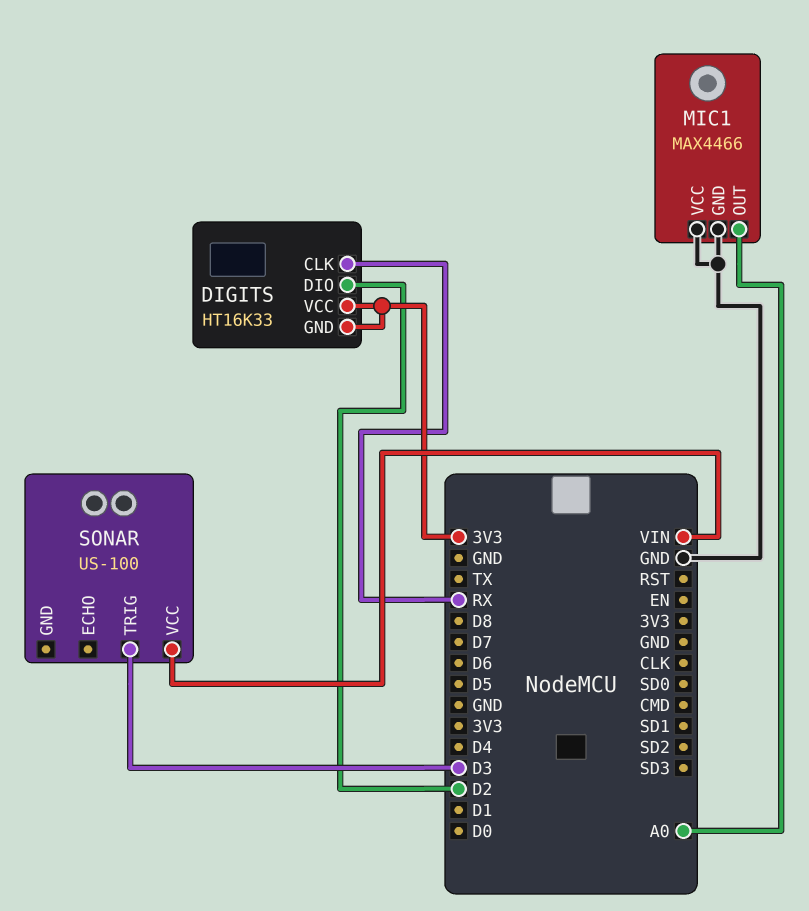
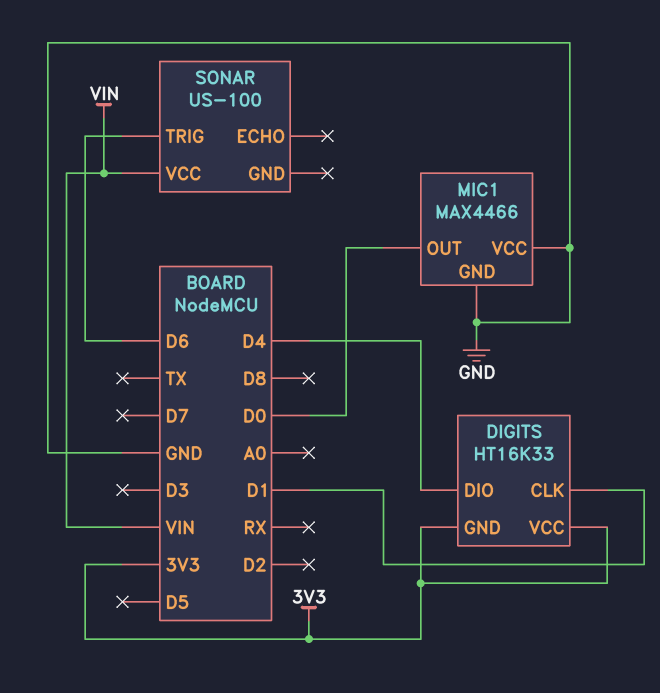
DIGITS pin CLK: RX -> D1
DIGITS pin DIO: D2 -> D4
MIC1 pin OUT: A0 -> D0
SONAR pin TRIG: D3 -> D6

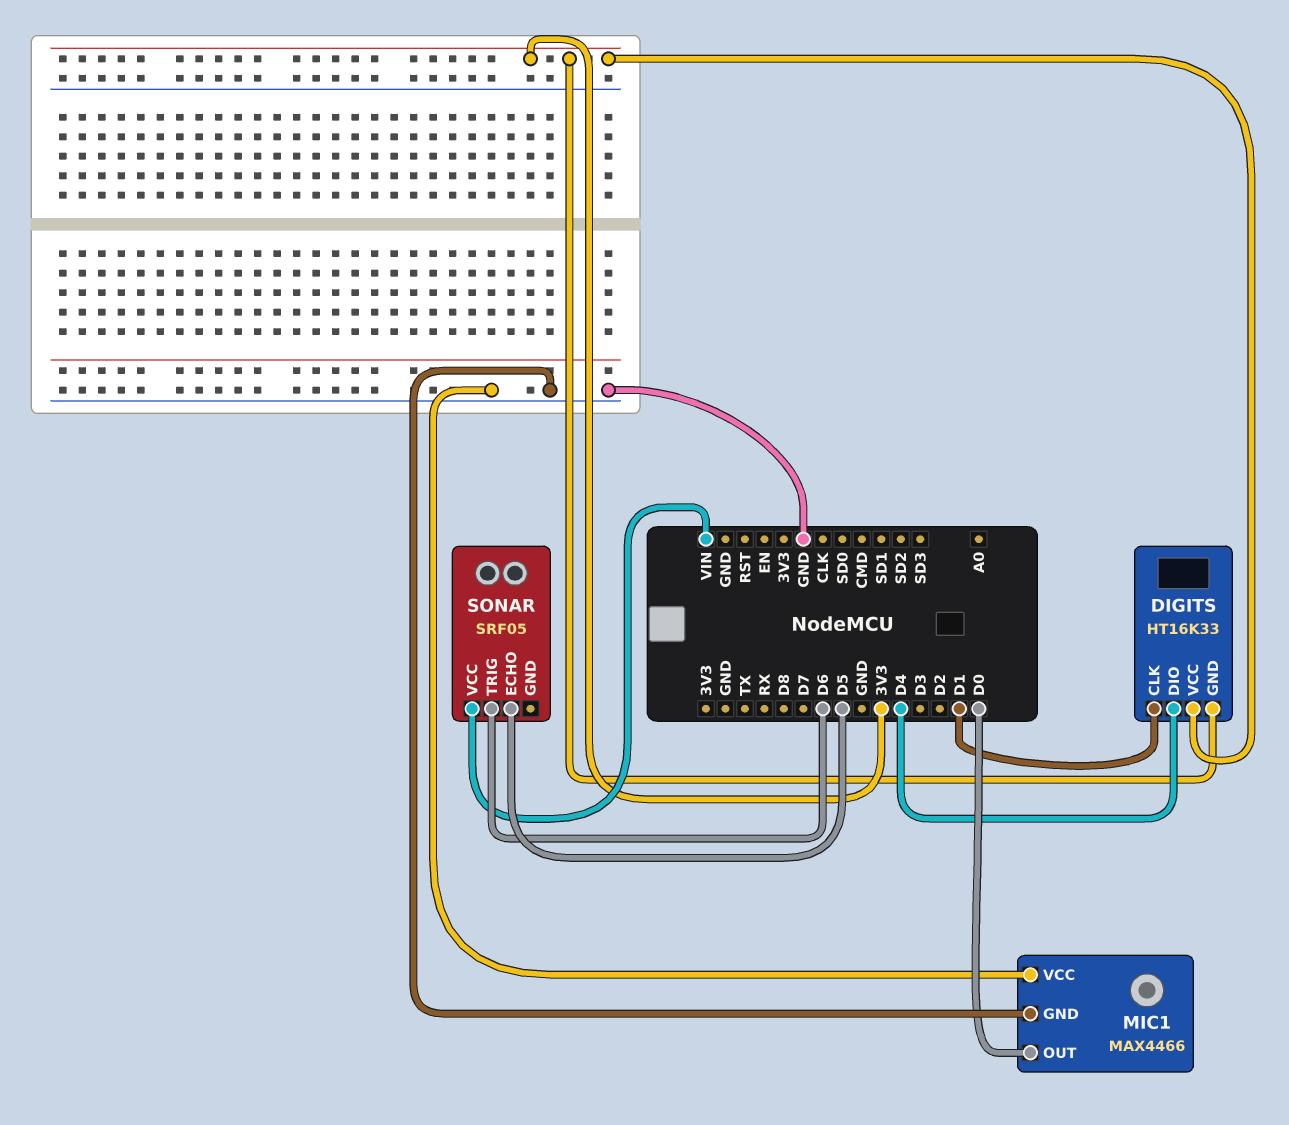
SONAR: US-100 -> SRF05
SONAR pin ECHO: none -> D5

